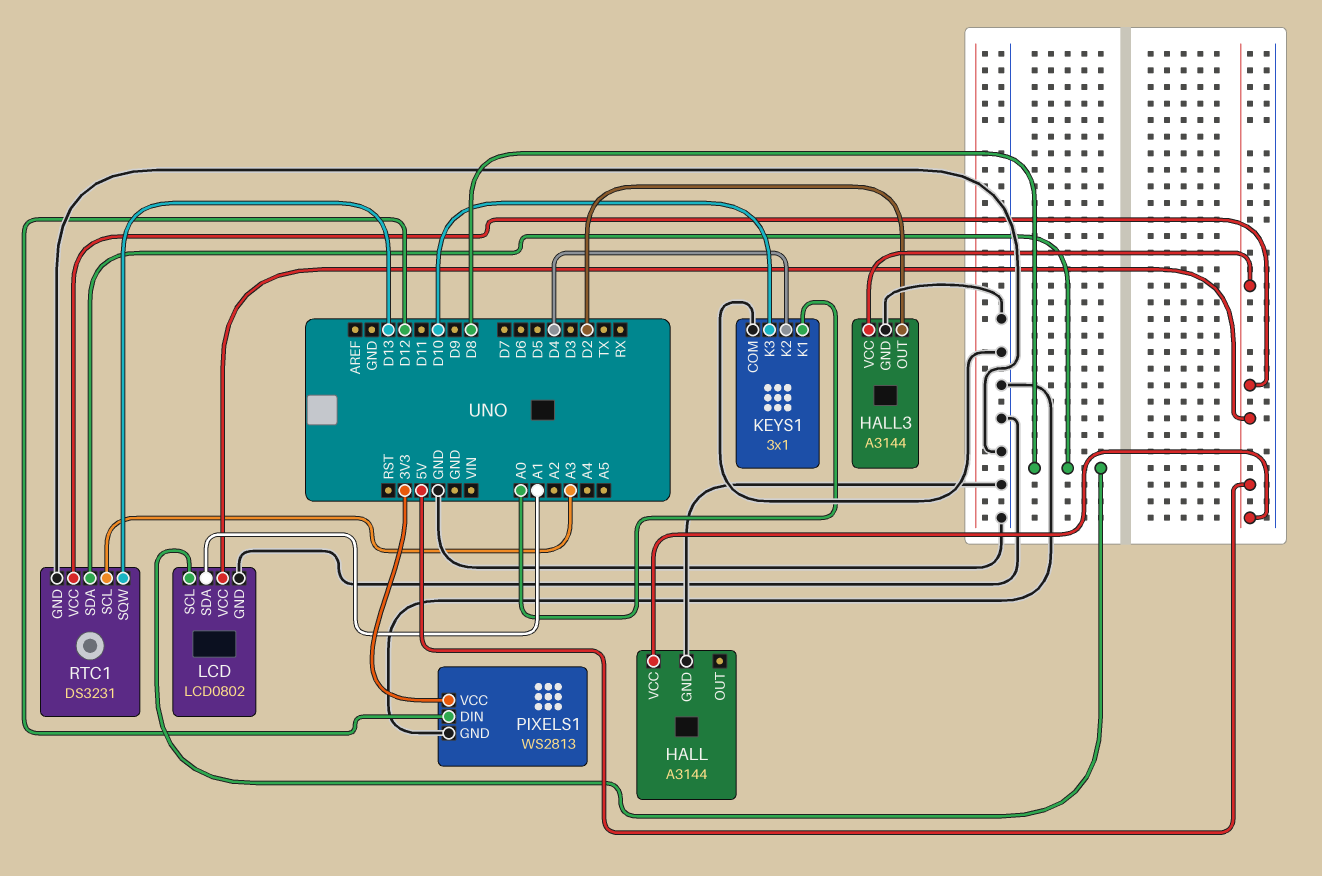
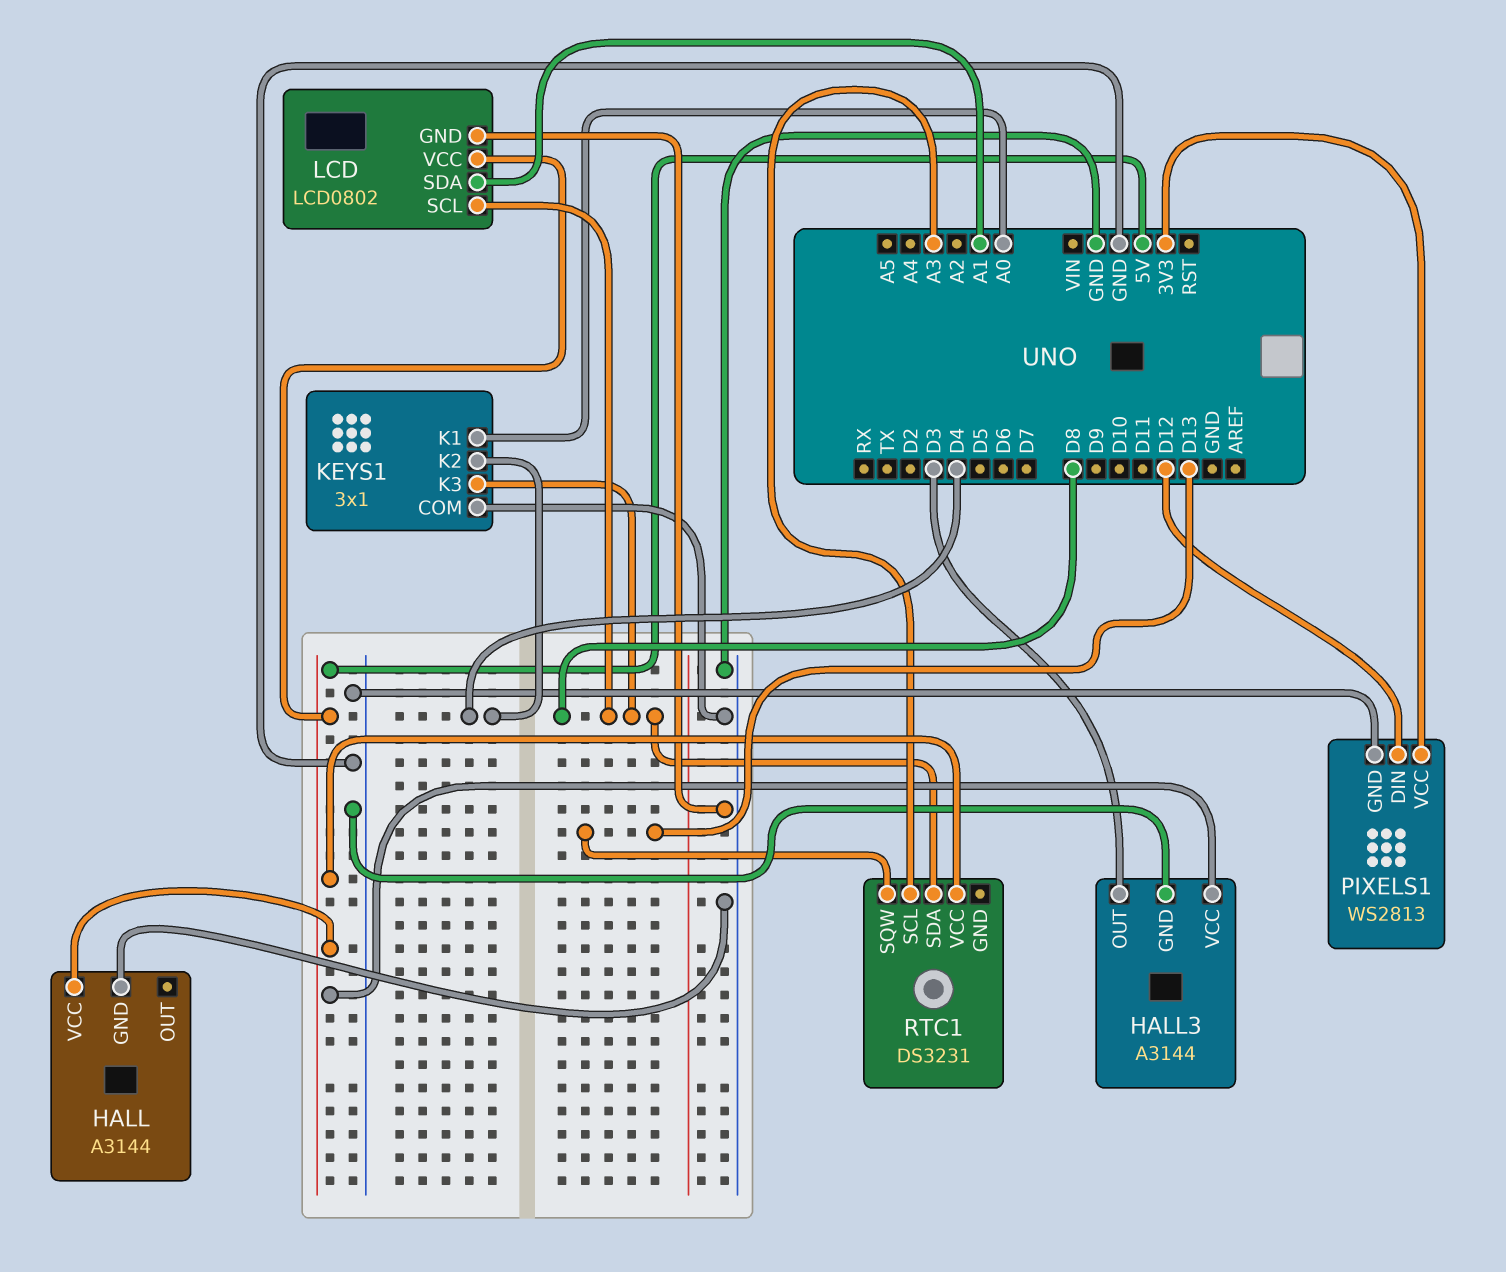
HALL3 pin OUT: D2 -> D3
KEYS1 pin K3: D10 -> D8
RTC1 pin GND: GND -> none

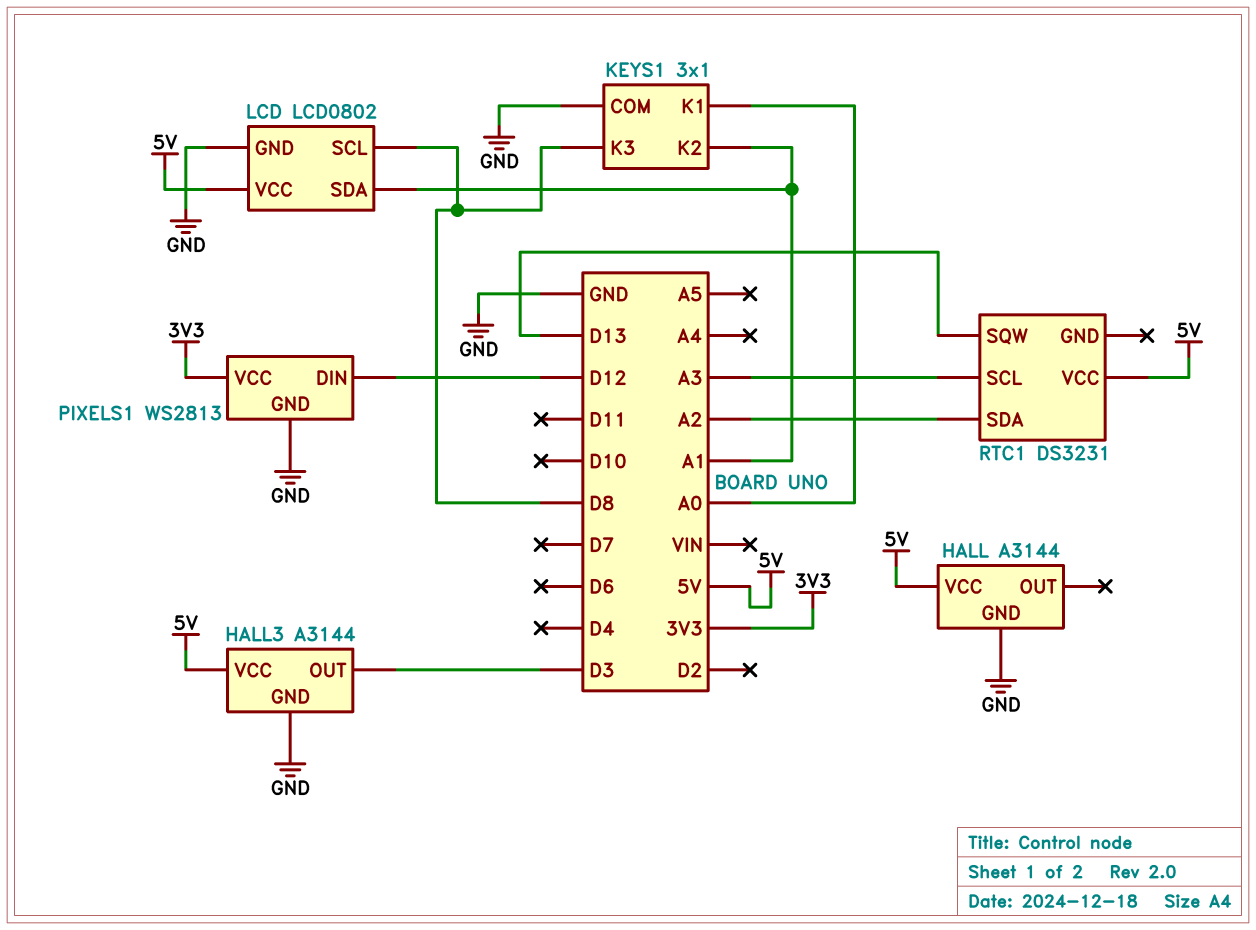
KEYS1 pin K2: D4 -> A1
RTC1 pin SDA: D8 -> A2

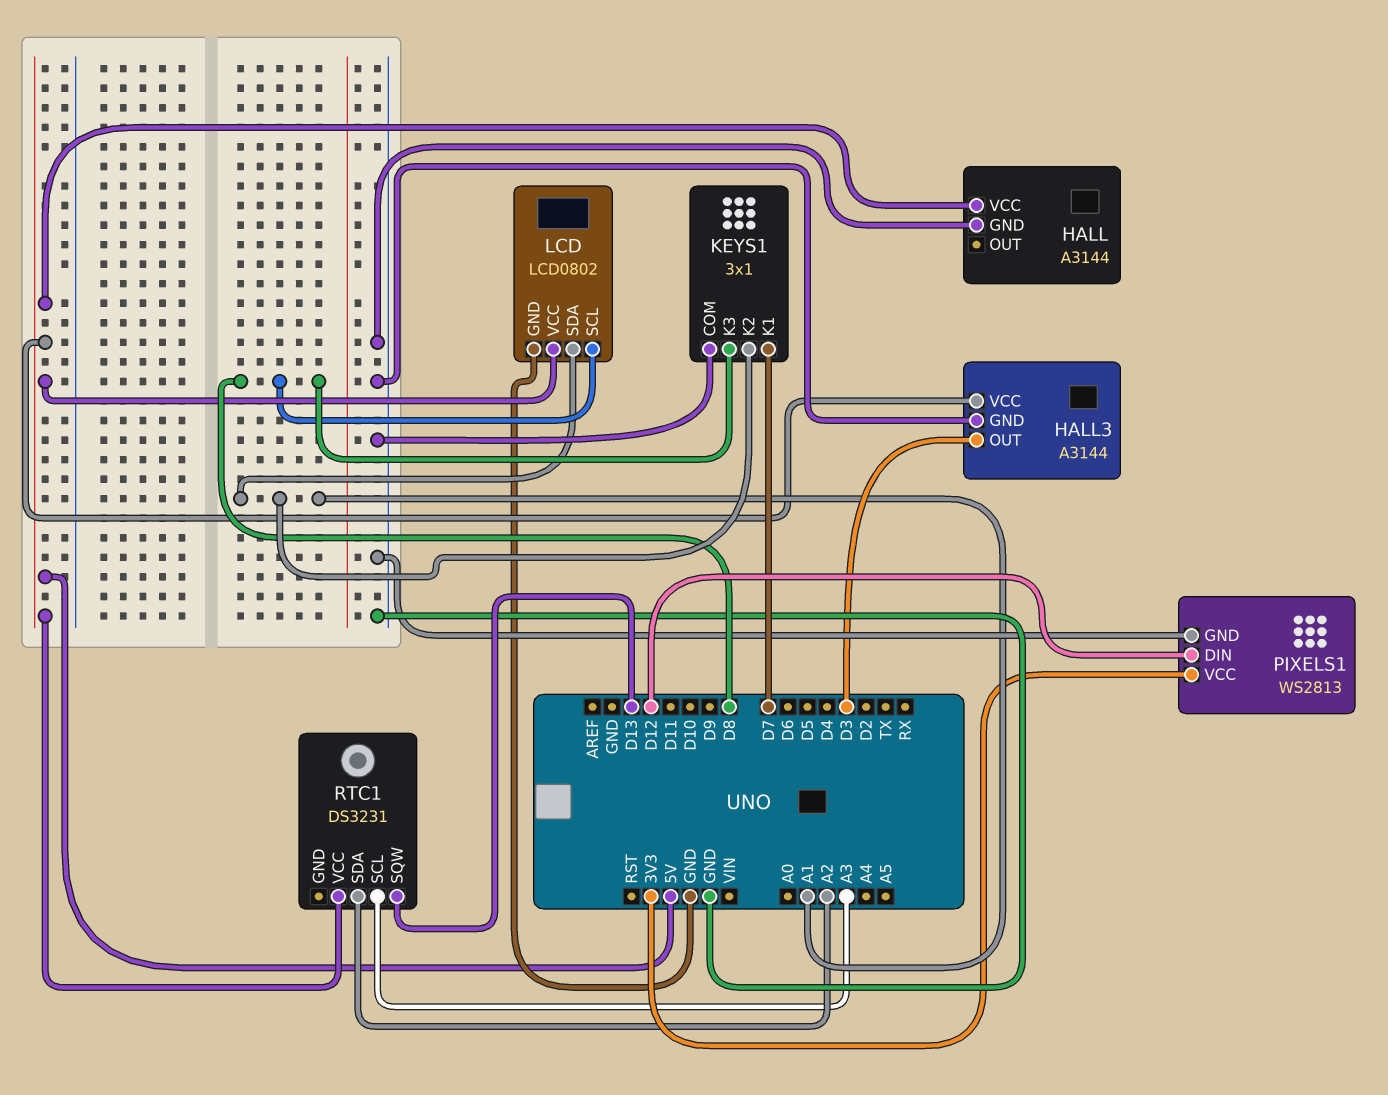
KEYS1 pin K1: A0 -> D7

